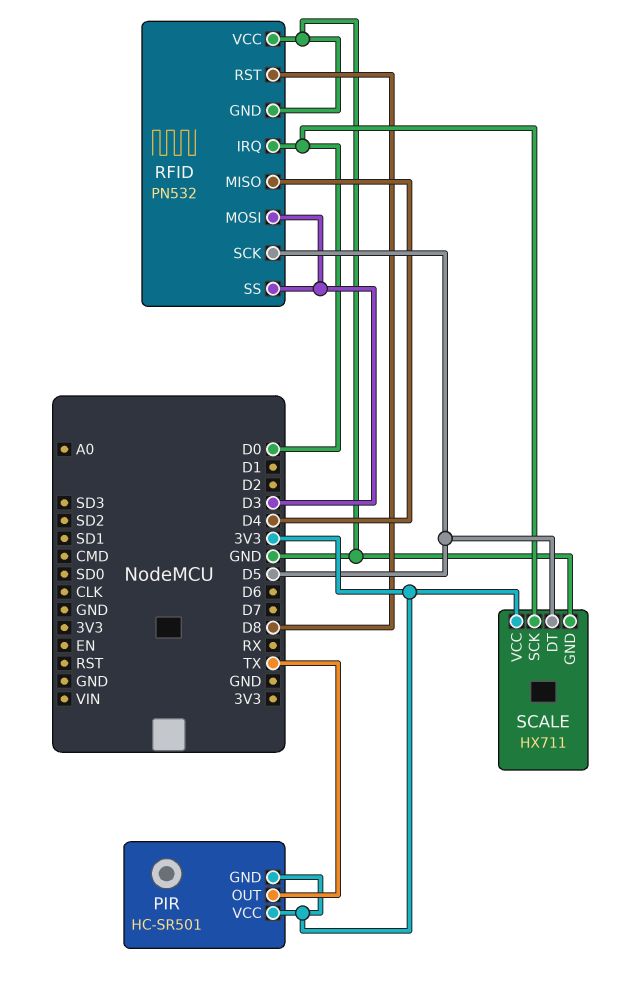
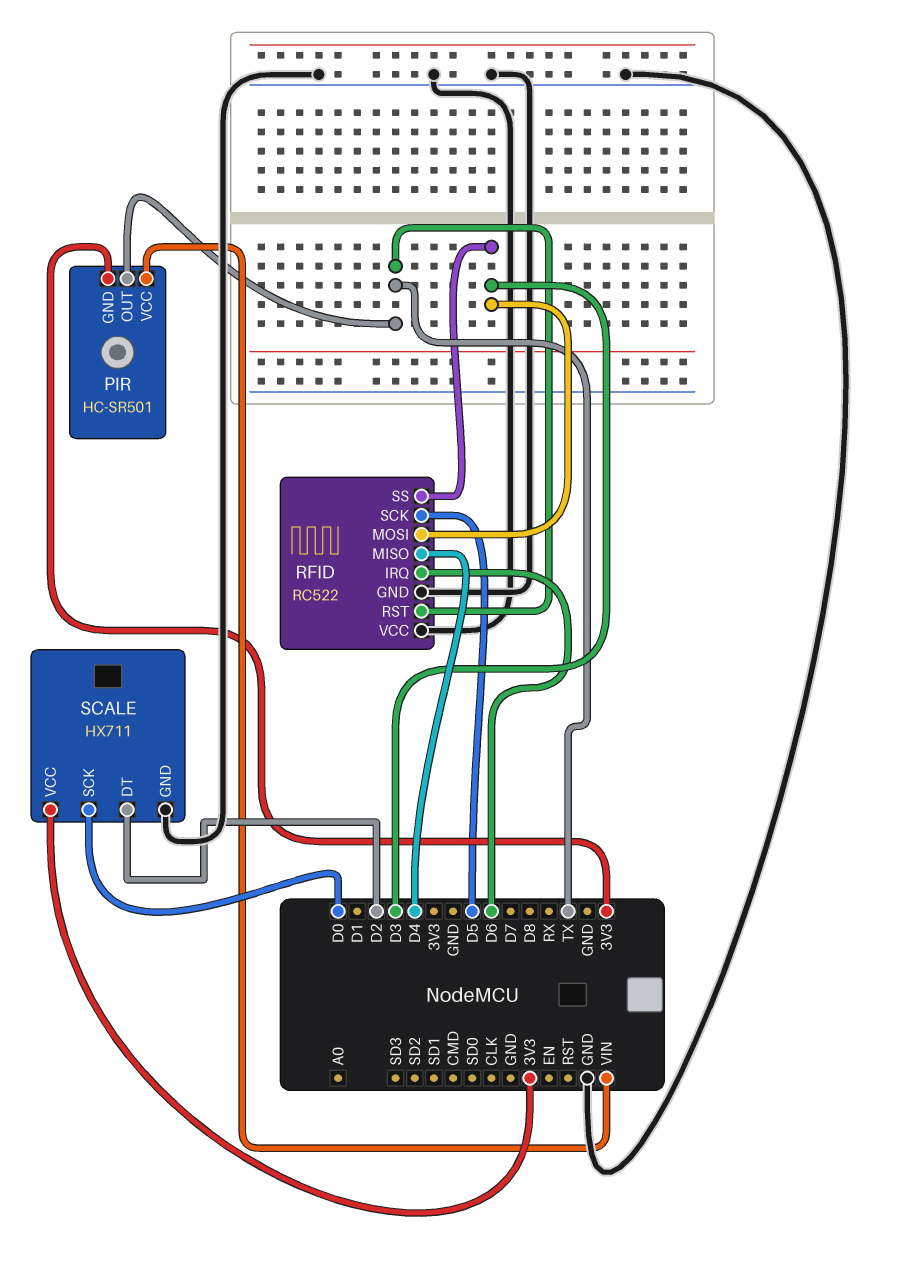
PIR pin VCC: 3V3 -> VIN
RFID: PN532 -> RC522
RFID pin IRQ: D0 -> D6
RFID pin RST: D8 -> TX
SCALE pin DT: D5 -> D2

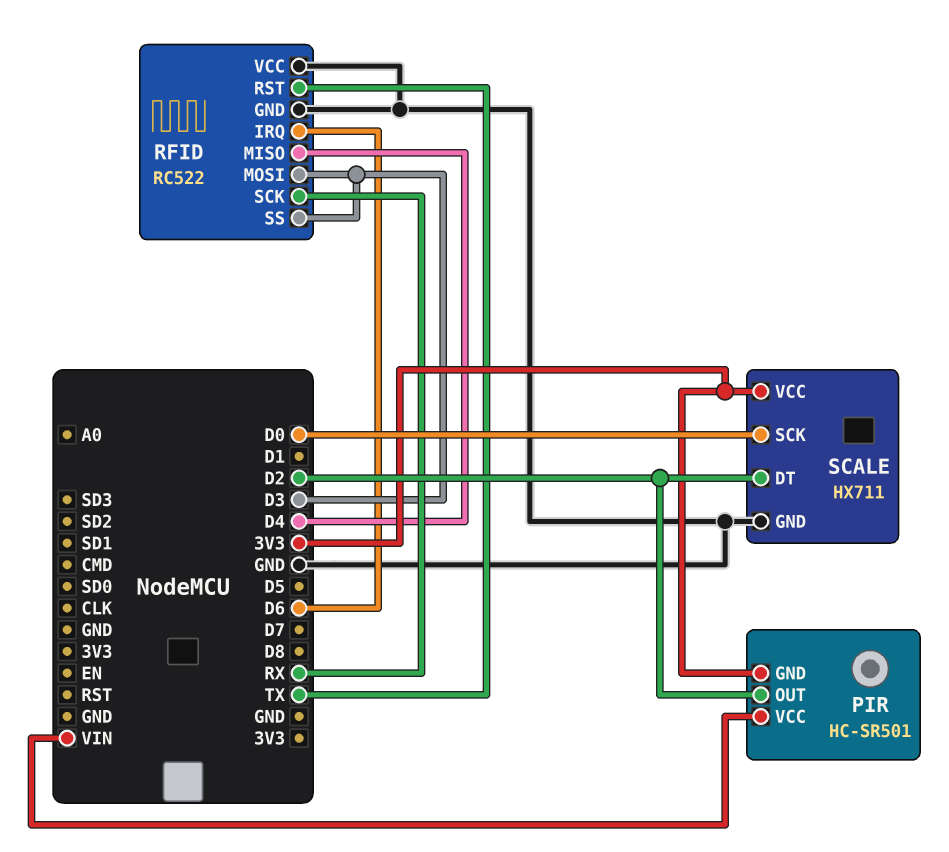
PIR pin OUT: TX -> D2
RFID pin SCK: D5 -> RX

